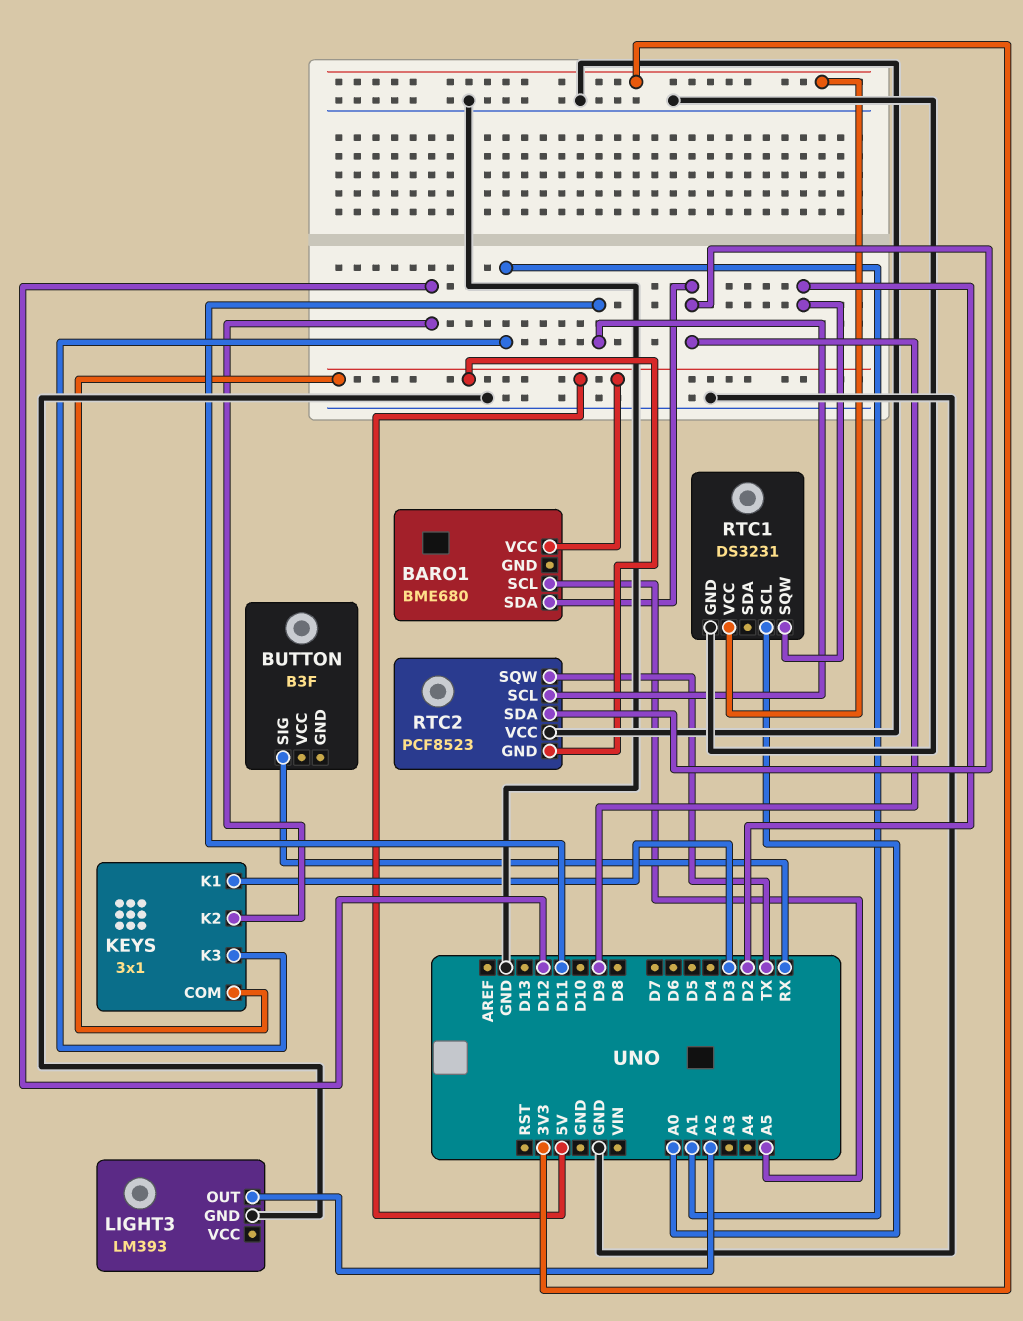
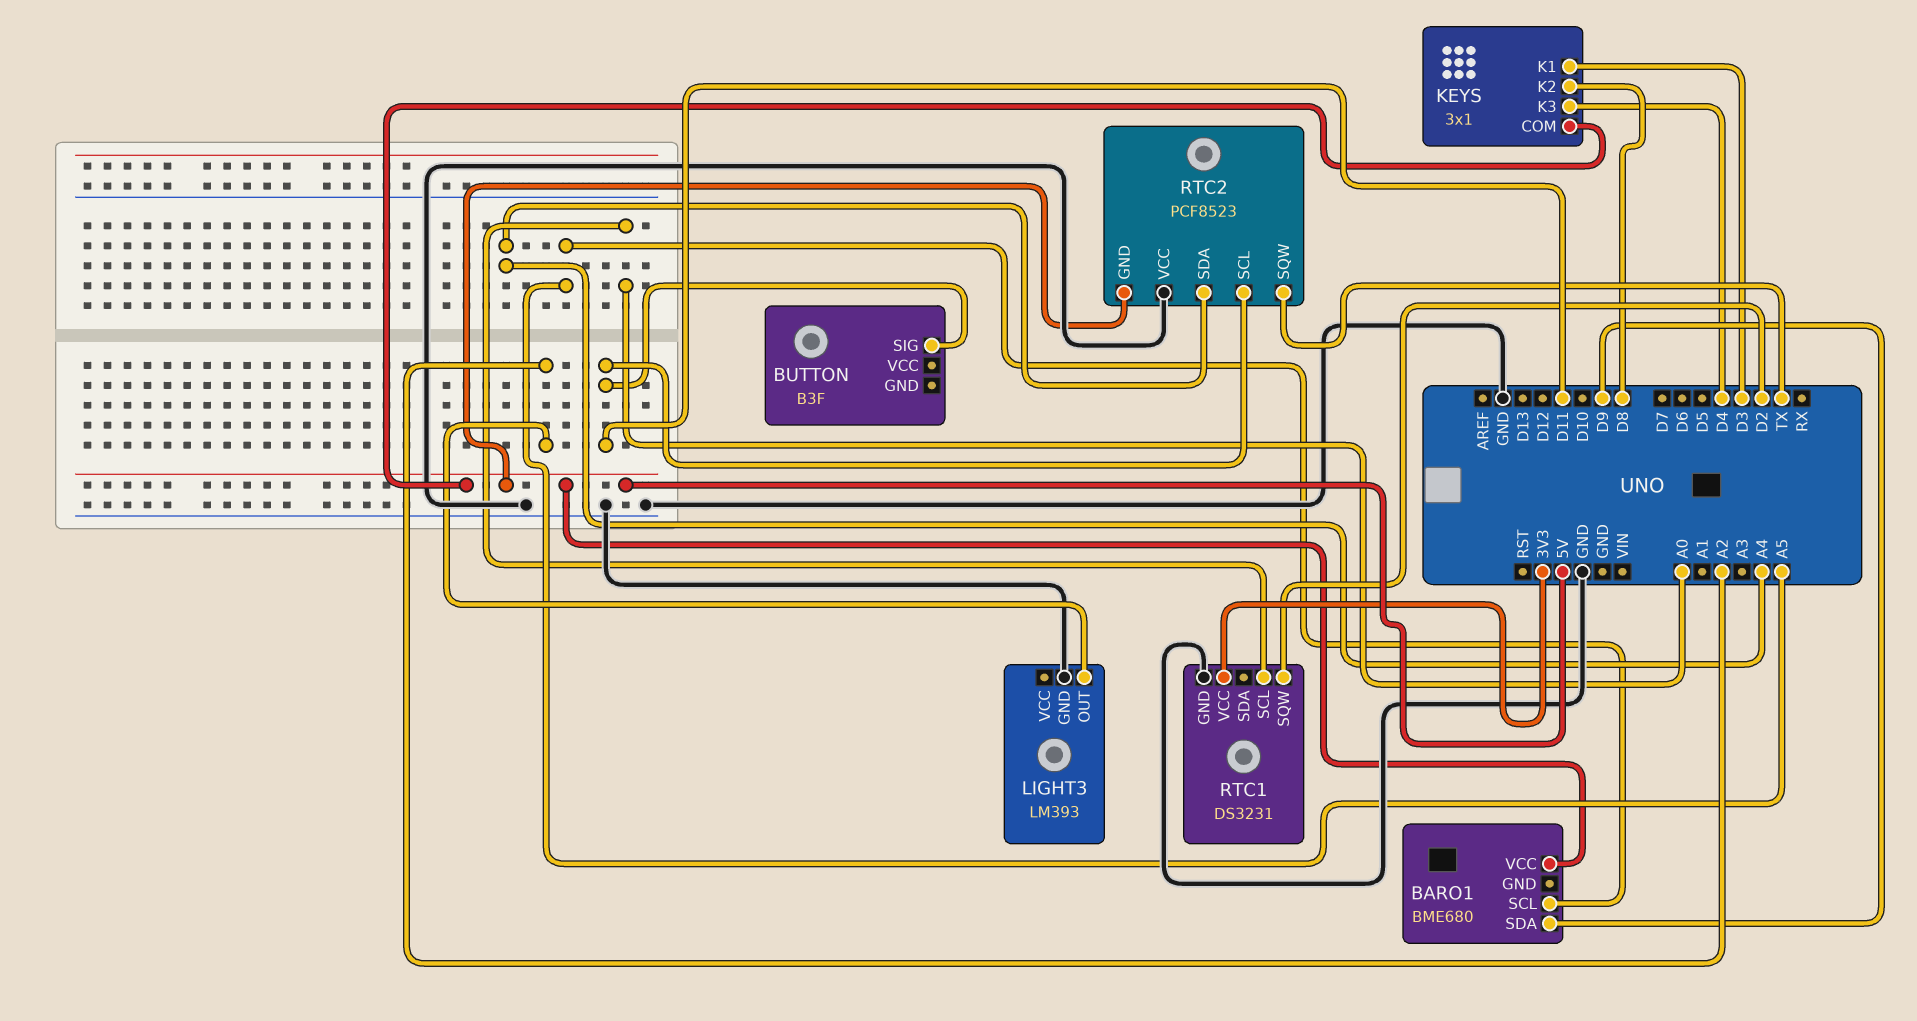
BUTTON pin SIG: RX -> D11
KEYS pin K2: D12 -> D8
KEYS pin K3: A1 -> D4
RTC2 pin SDA: D9 -> A4

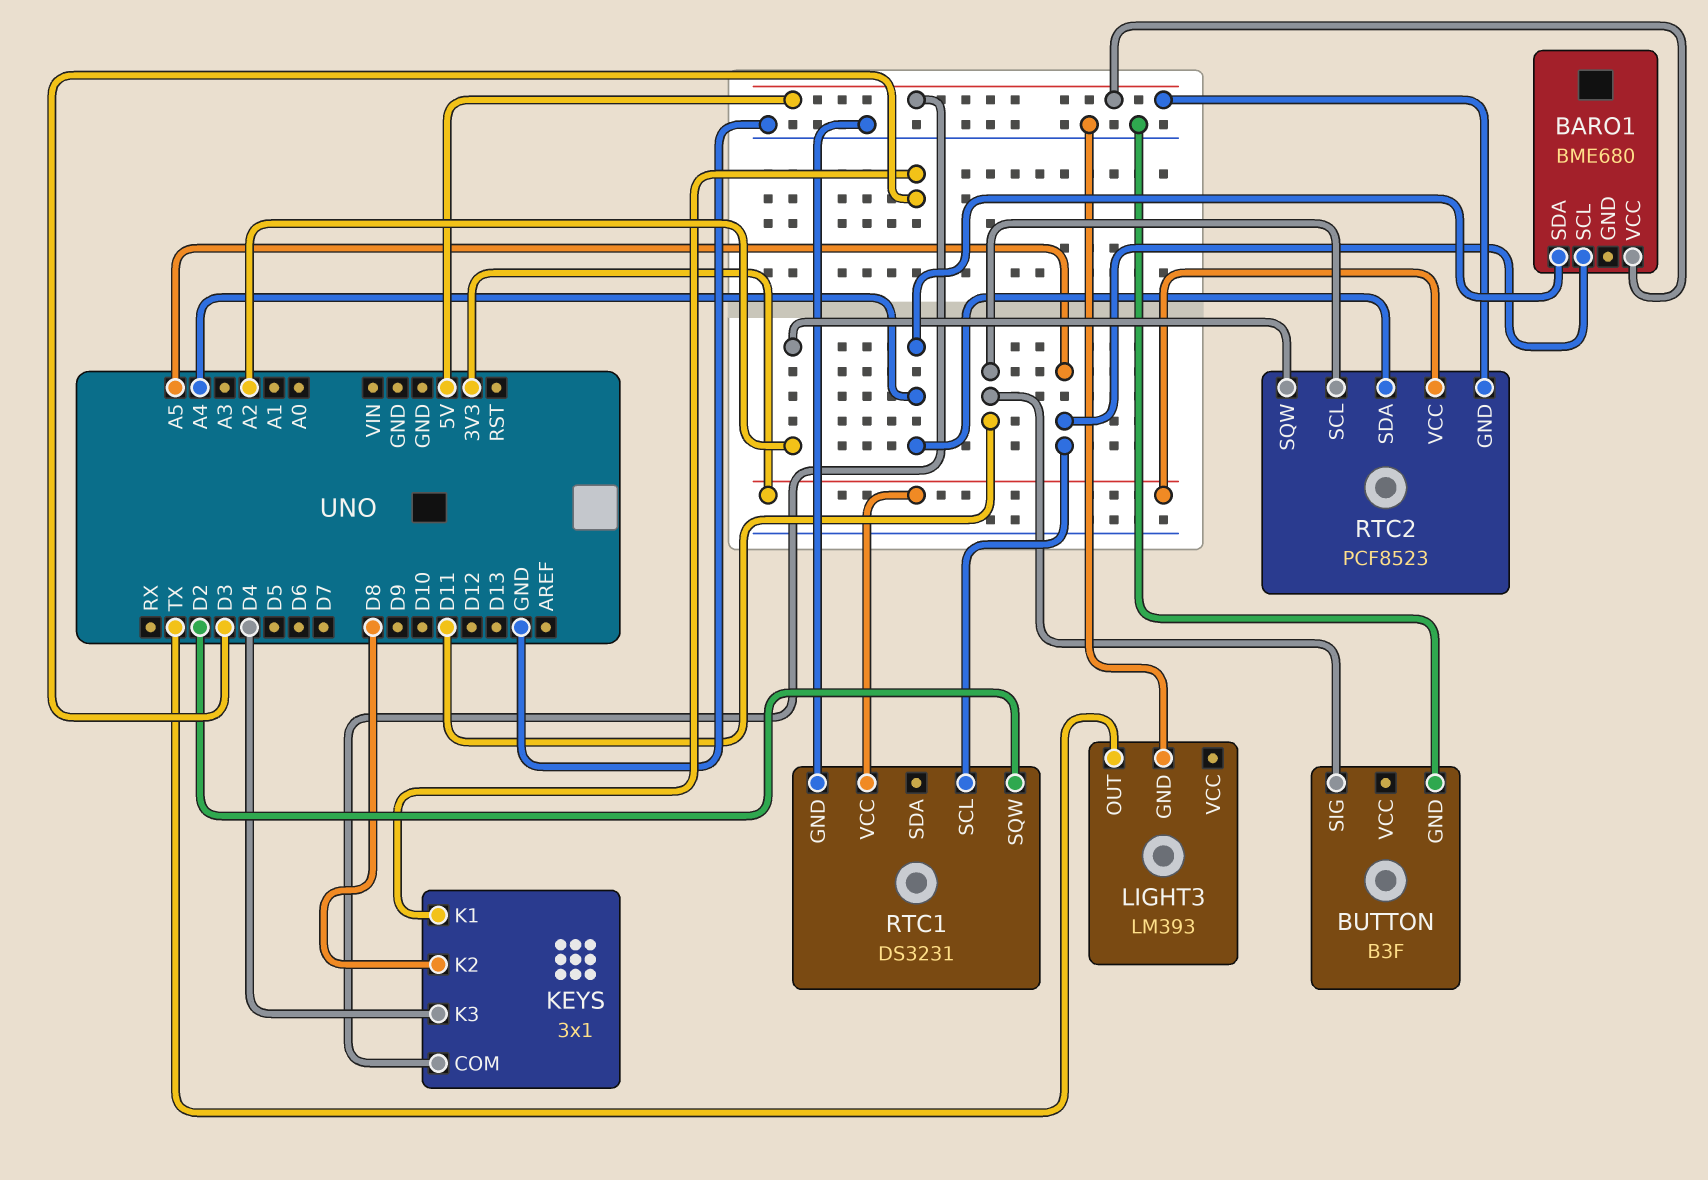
BARO1 pin SDA: D9 -> A4
BUTTON pin GND: none -> GND
LIGHT3 pin OUT: A2 -> TX
RTC1 pin SCL: A0 -> A5
RTC2 pin SQW: TX -> A2
RTC2 pin VCC: GND -> 3V3

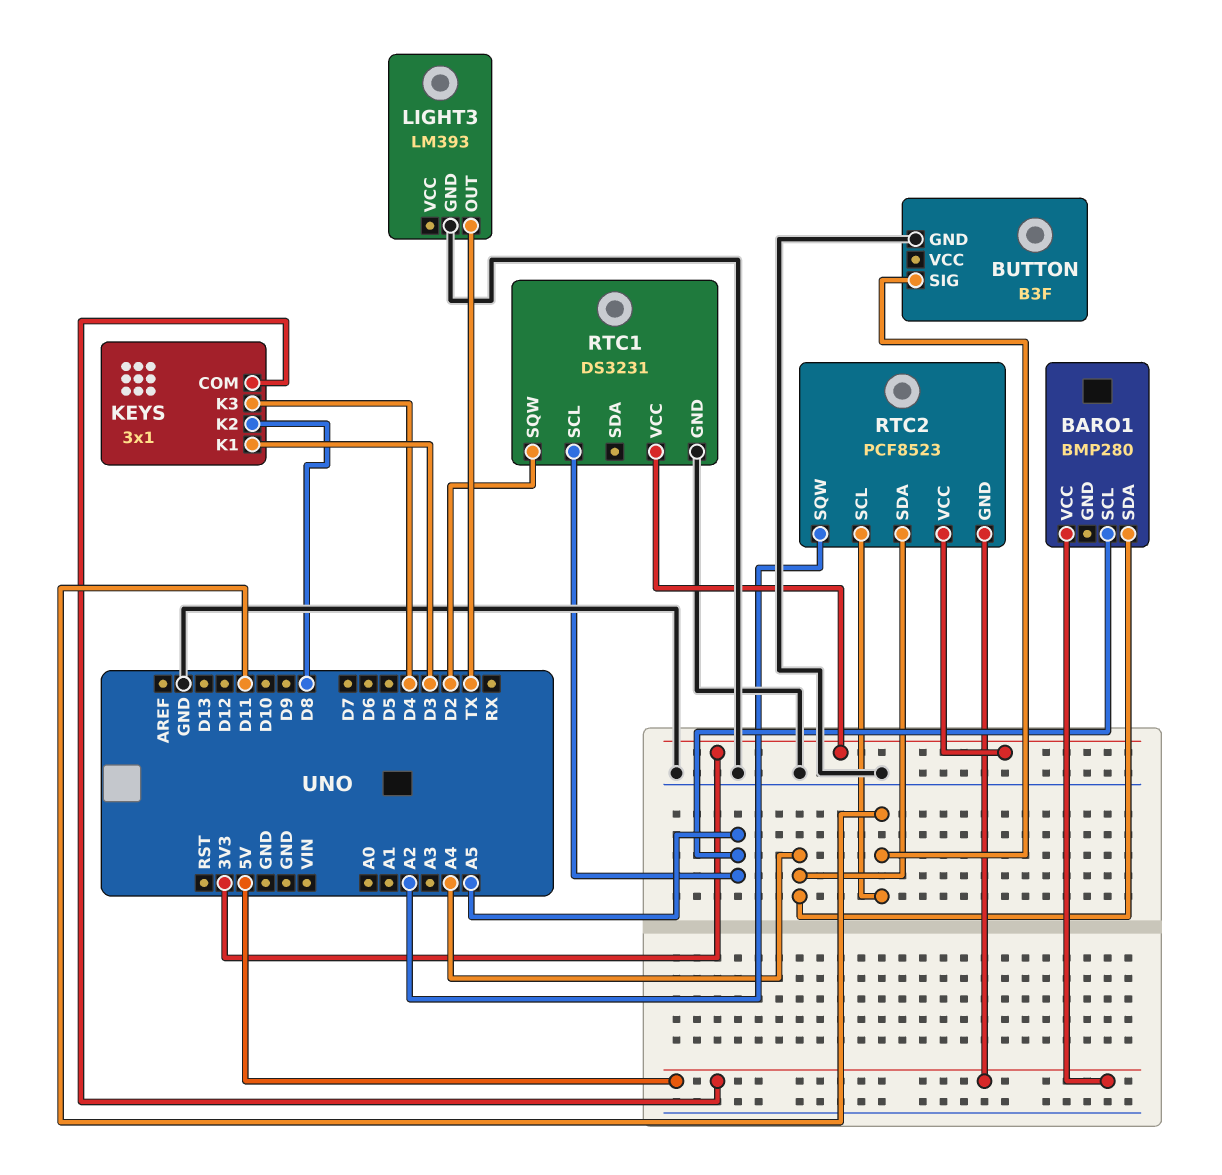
BARO1: BME680 -> BMP280

